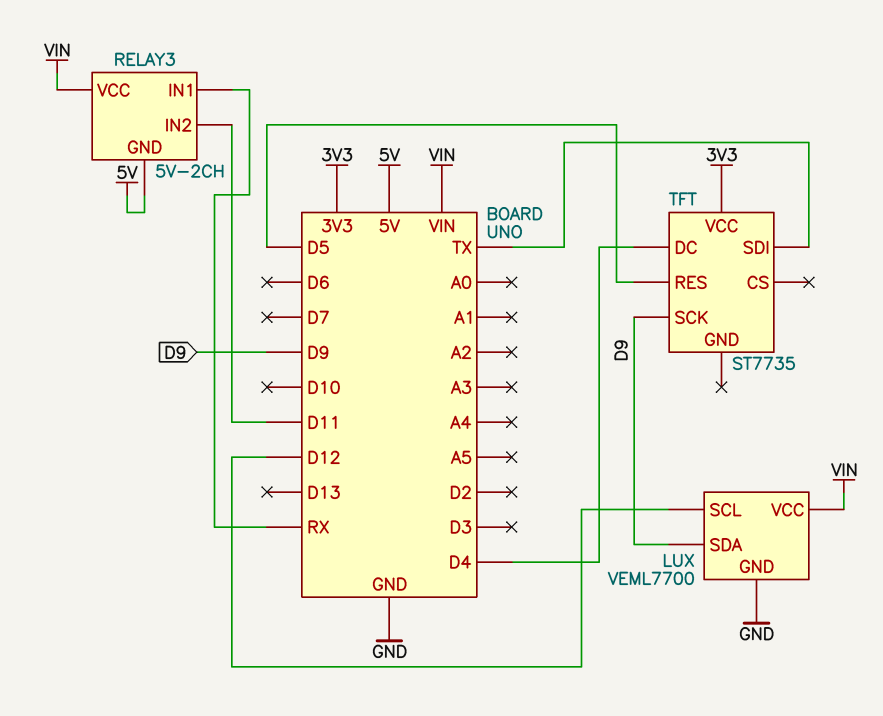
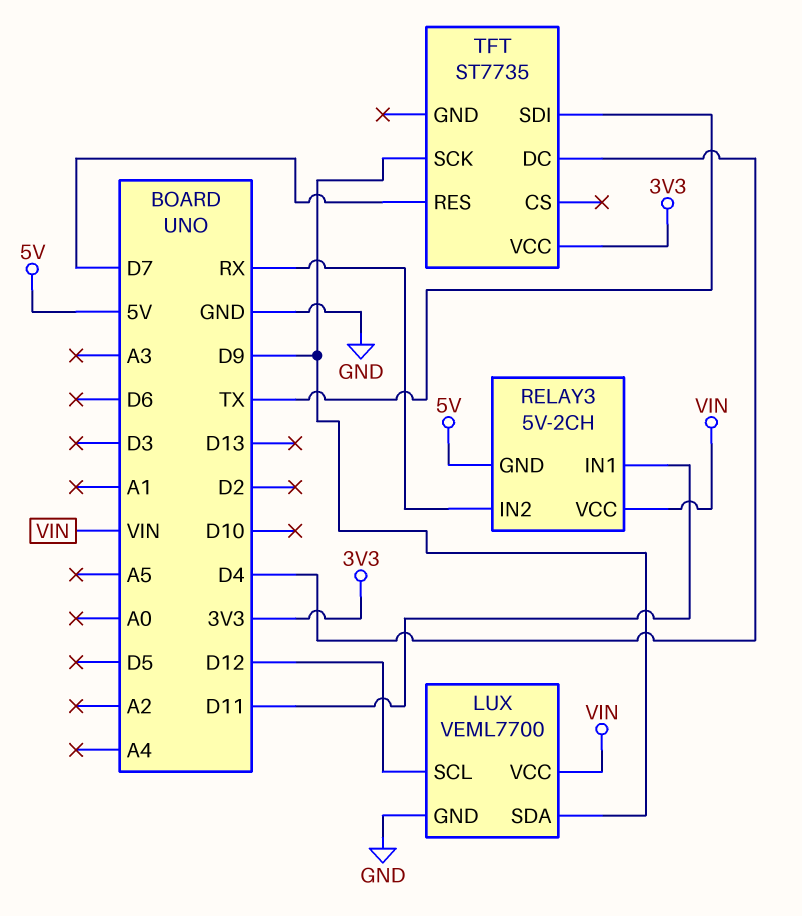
RELAY3 pin IN1: RX -> D11
RELAY3 pin IN2: D11 -> RX
TFT pin RES: D5 -> D7

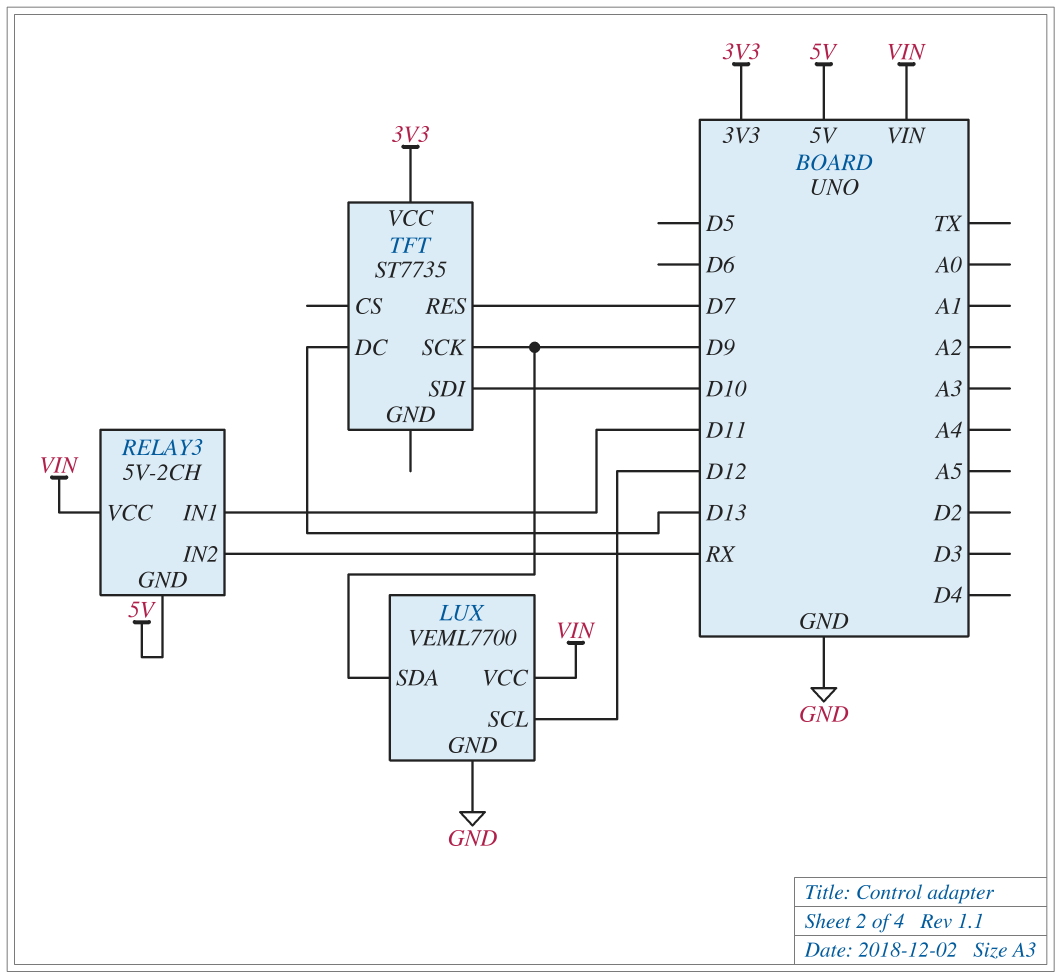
TFT pin DC: D4 -> D13
TFT pin SDI: TX -> D10

